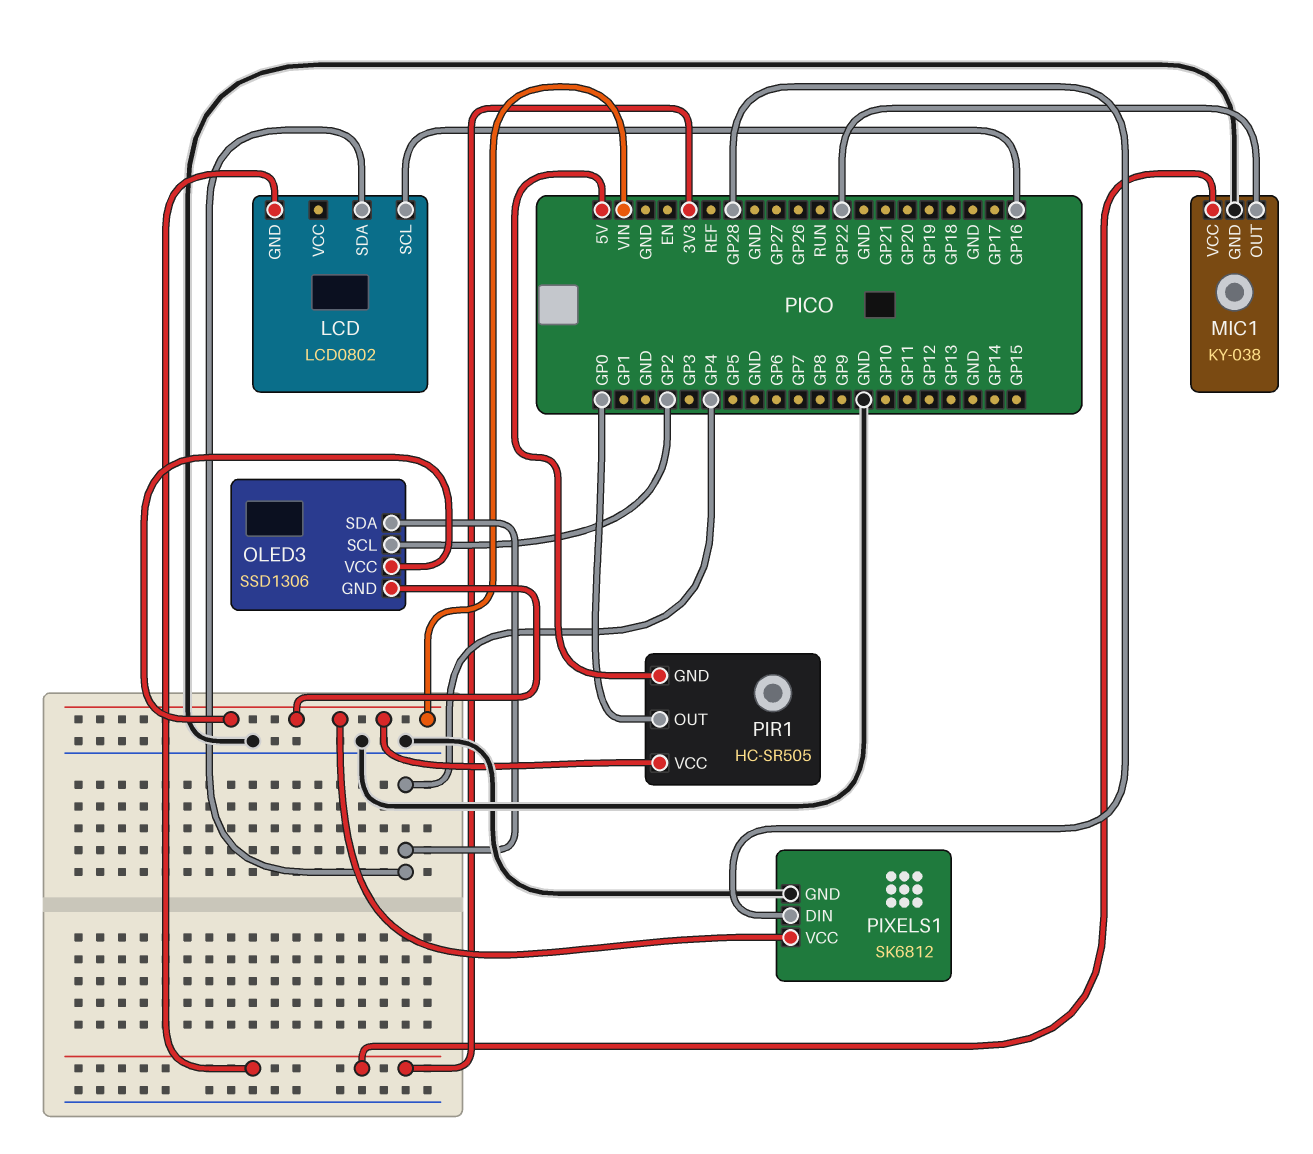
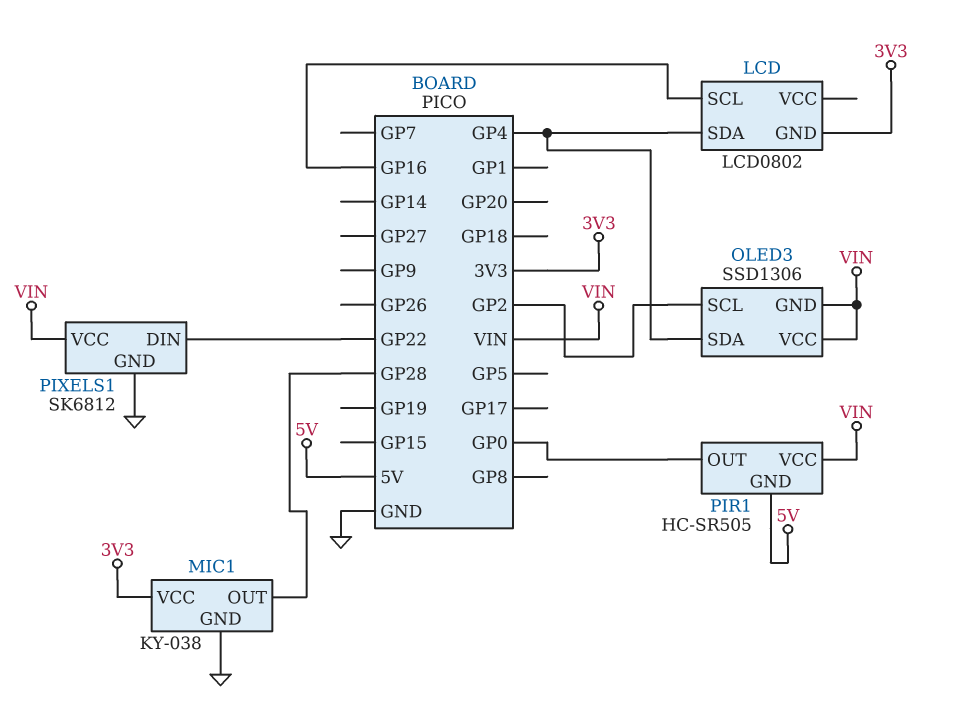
MIC1 pin OUT: GP22 -> GP28
PIXELS1 pin DIN: GP28 -> GP22

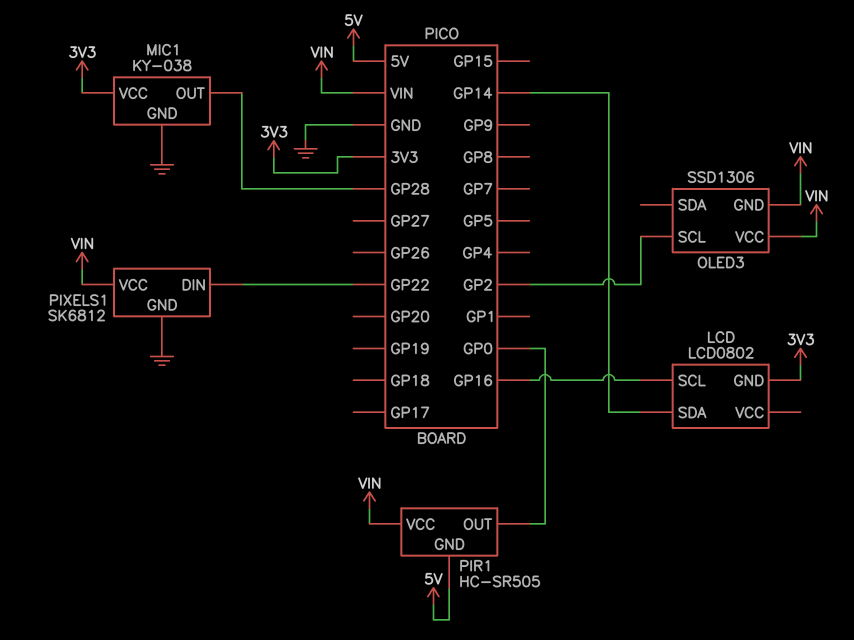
LCD pin SDA: GP4 -> GP14
OLED3 pin SDA: GP4 -> none

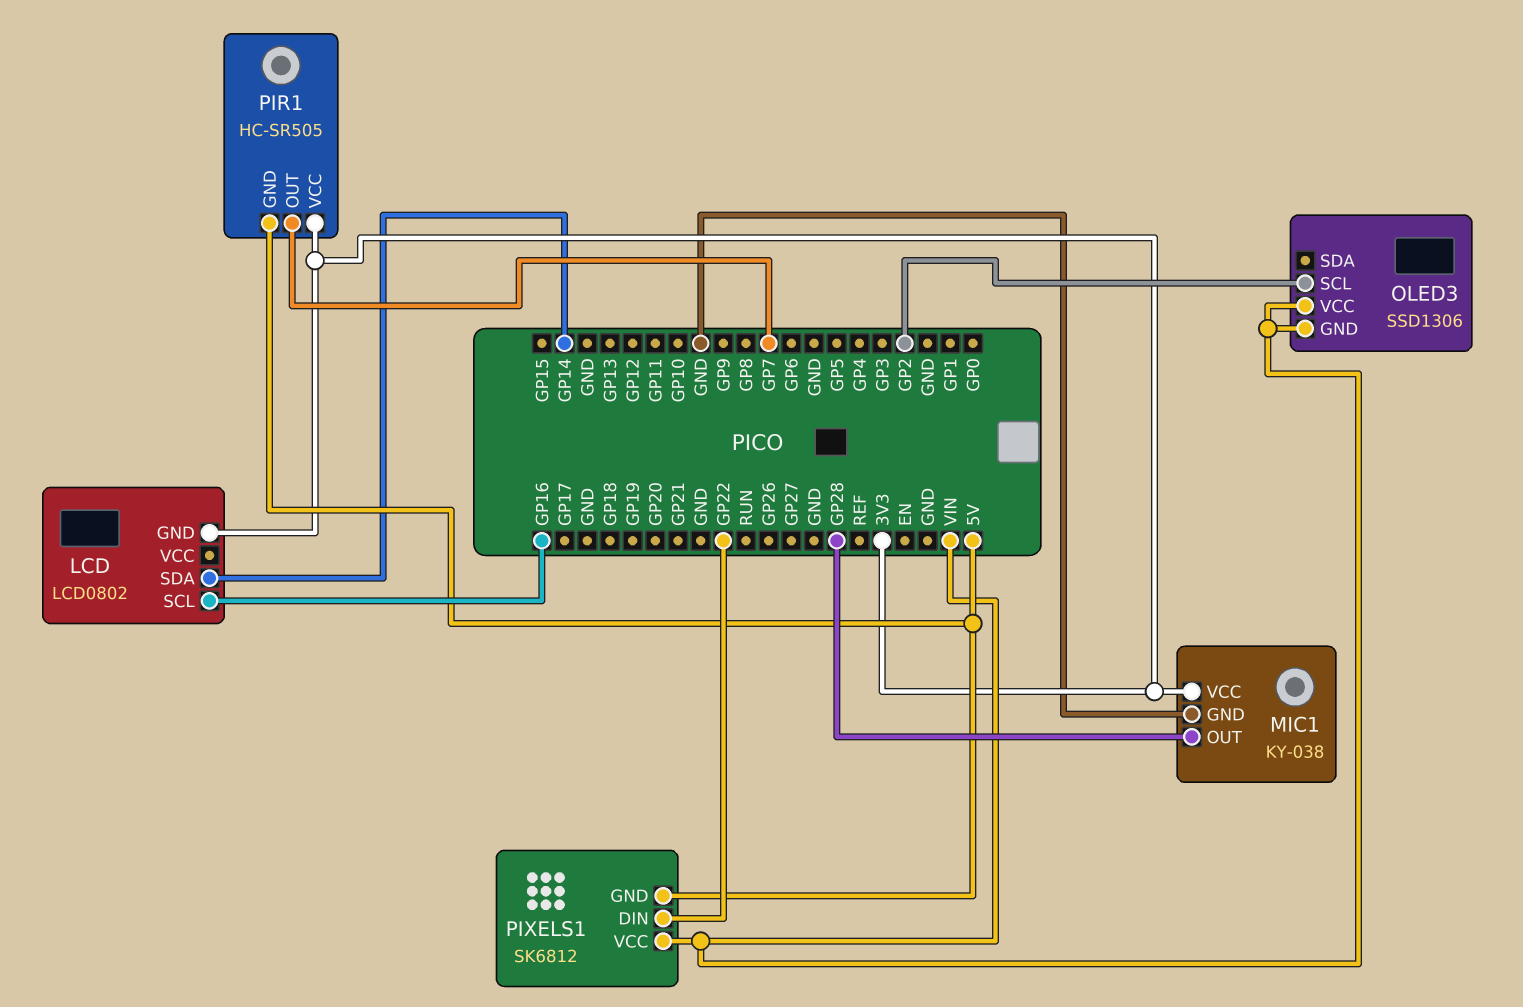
PIR1 pin OUT: GP0 -> GP7
PIR1 pin VCC: VIN -> 3V3
PIXELS1 pin GND: GND -> 5V

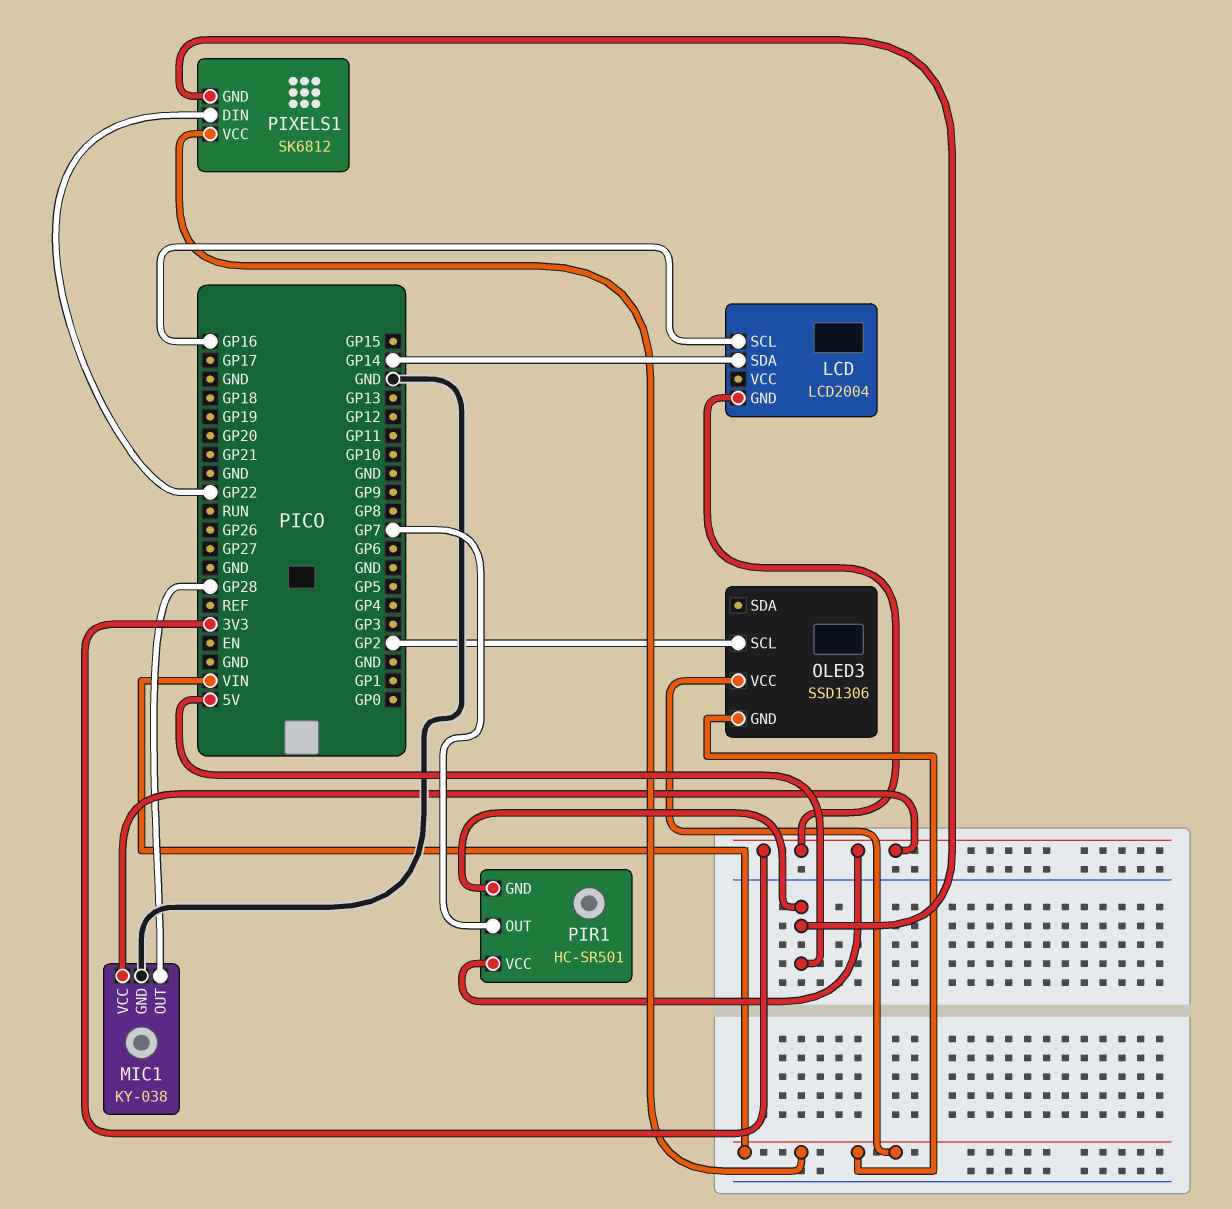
LCD: LCD0802 -> LCD2004
PIR1: HC-SR505 -> HC-SR501

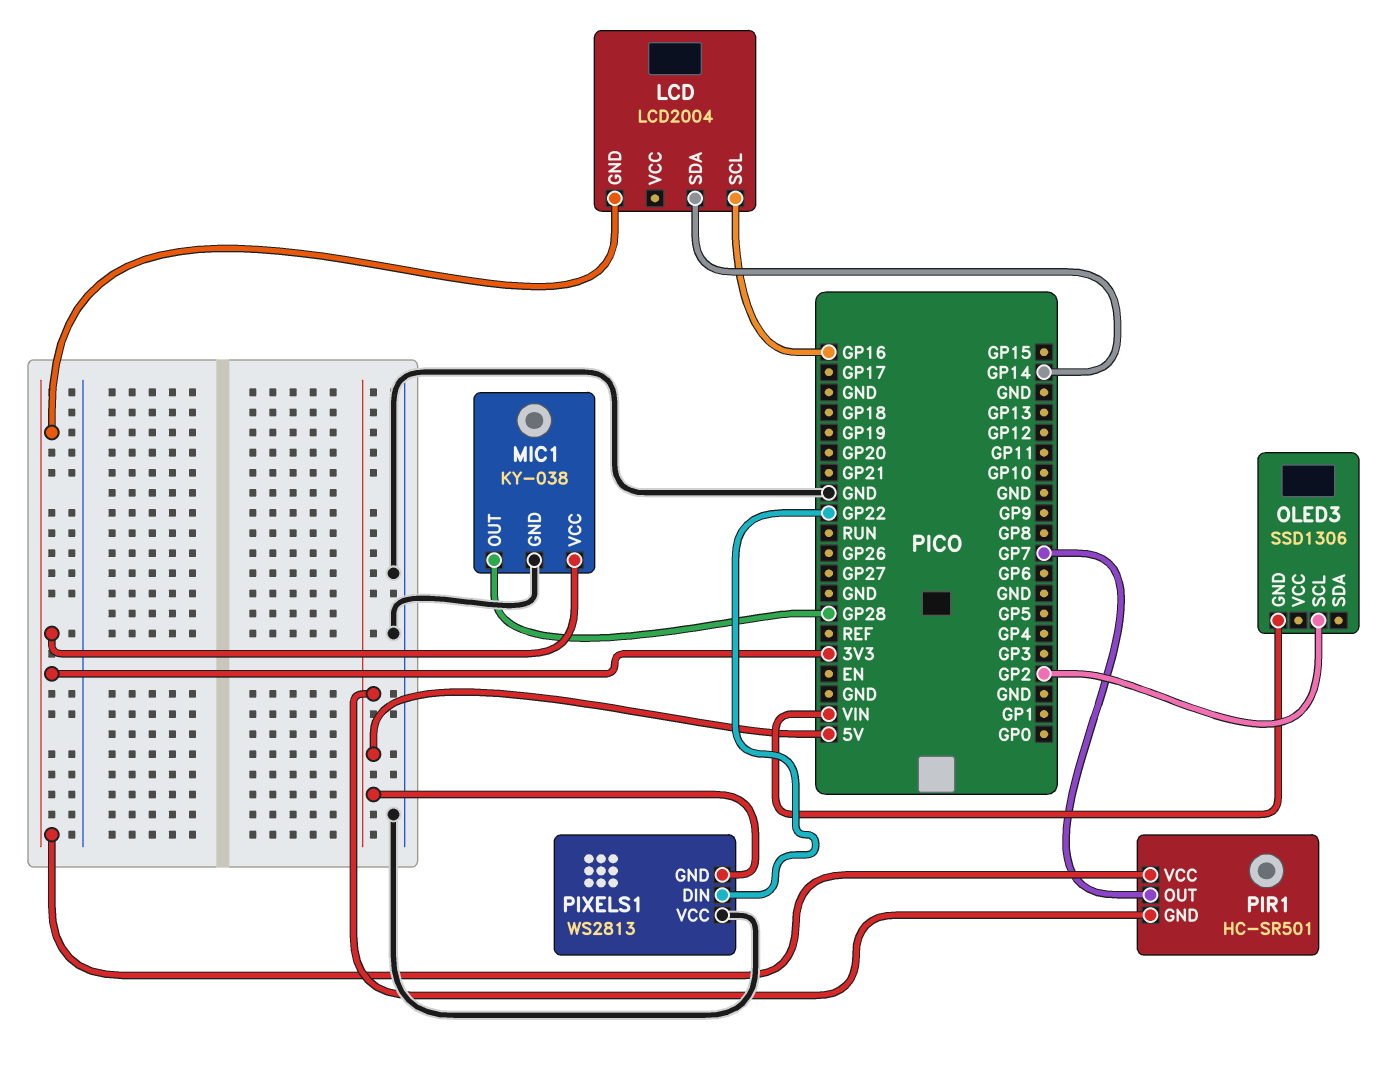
OLED3 pin VCC: VIN -> none
PIXELS1: SK6812 -> WS2813
PIXELS1 pin VCC: VIN -> GND

